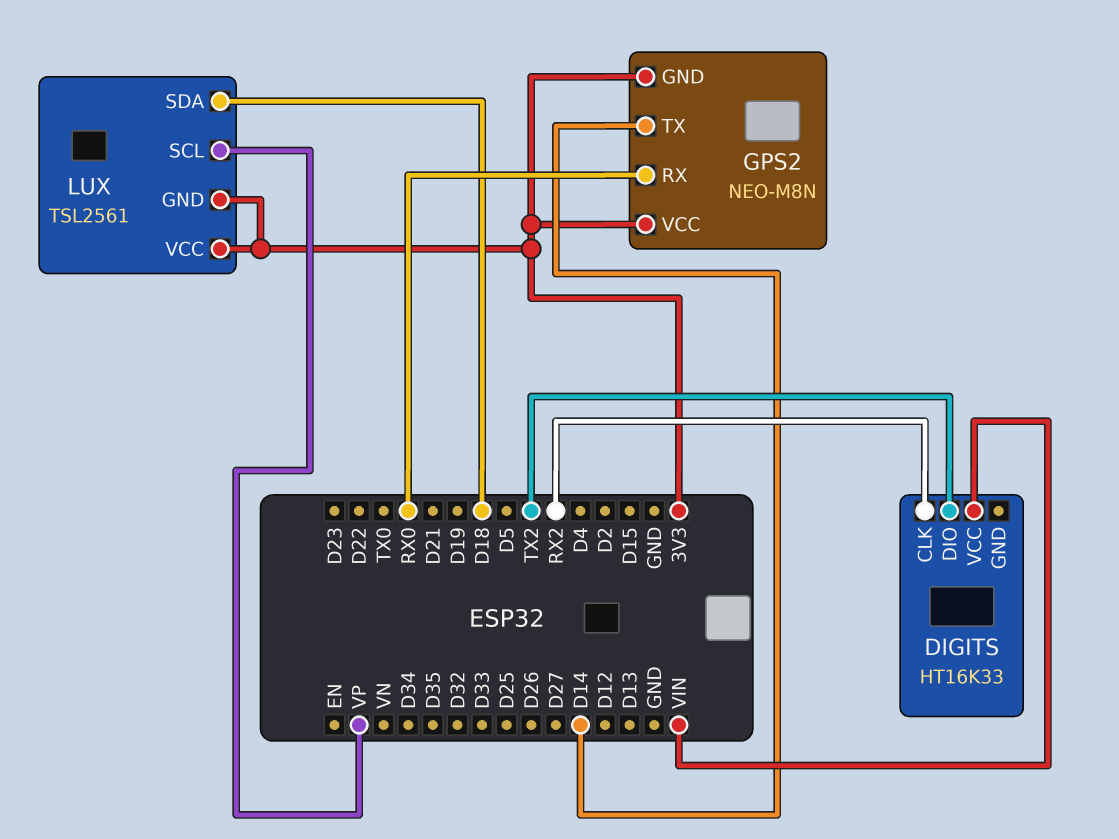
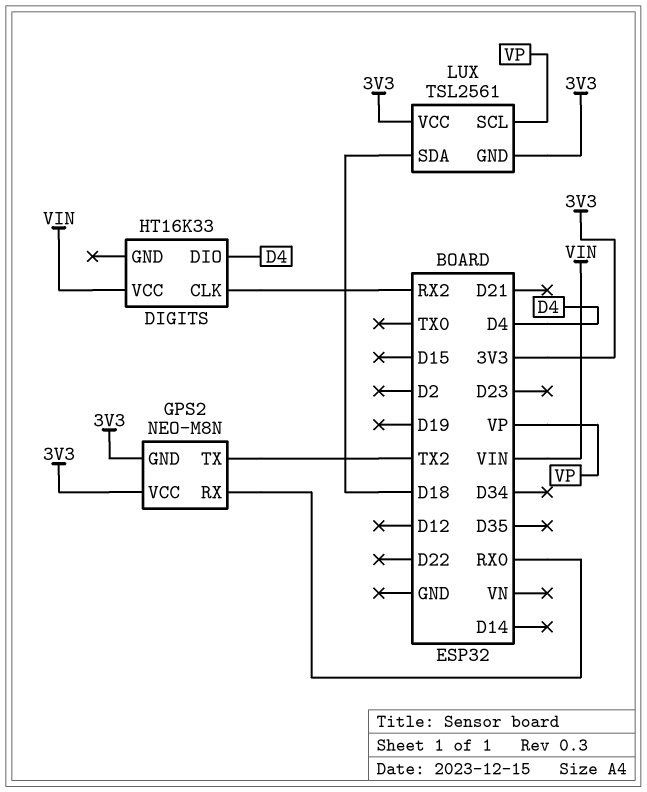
DIGITS pin DIO: TX2 -> D4
GPS2 pin TX: D14 -> TX2

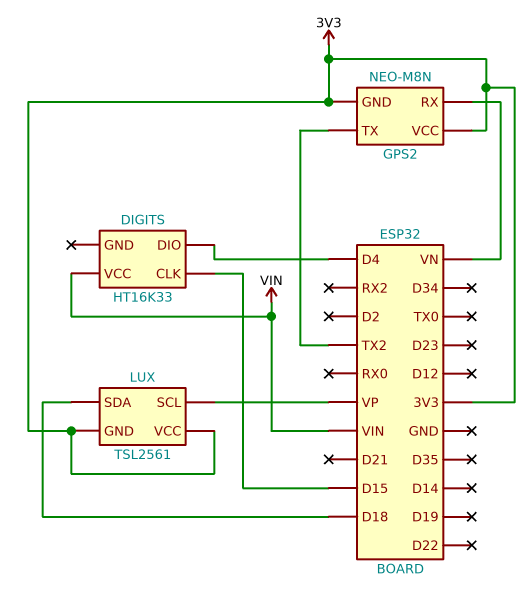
DIGITS pin CLK: RX2 -> D15
GPS2 pin RX: RX0 -> VN

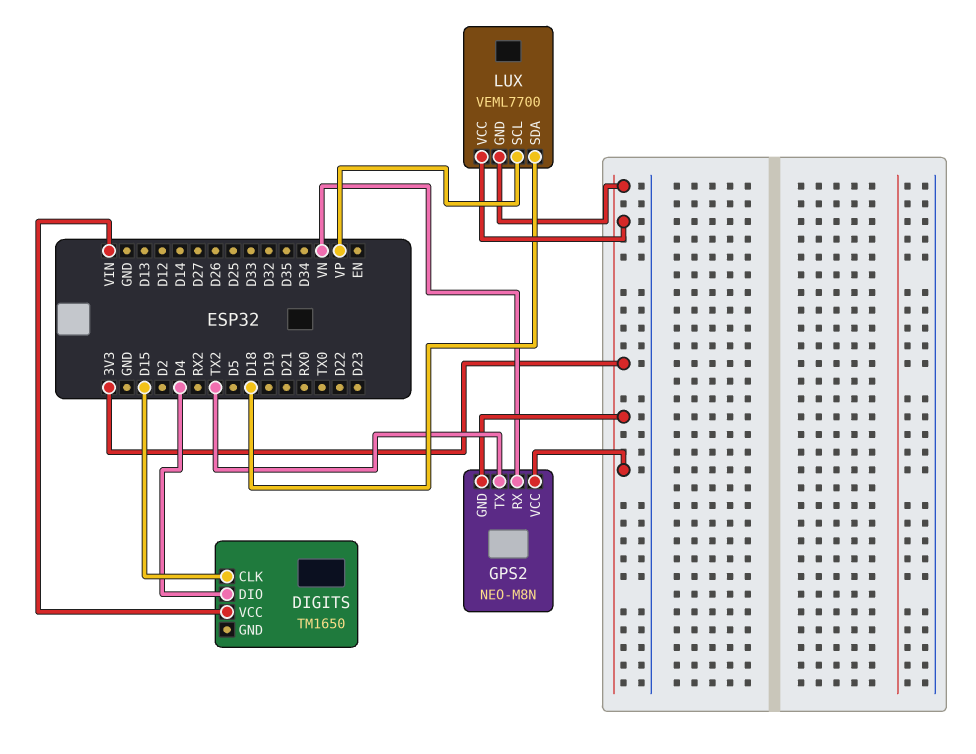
DIGITS: HT16K33 -> TM1650
LUX: TSL2561 -> VEML7700

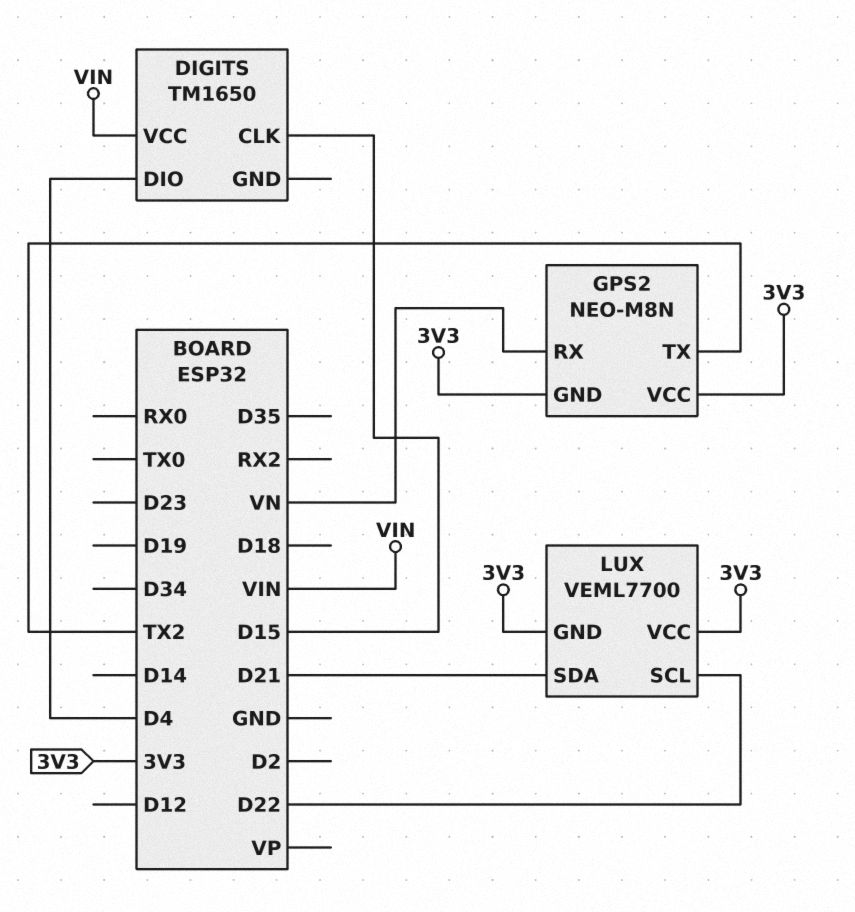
LUX pin SCL: VP -> D22
LUX pin SDA: D18 -> D21

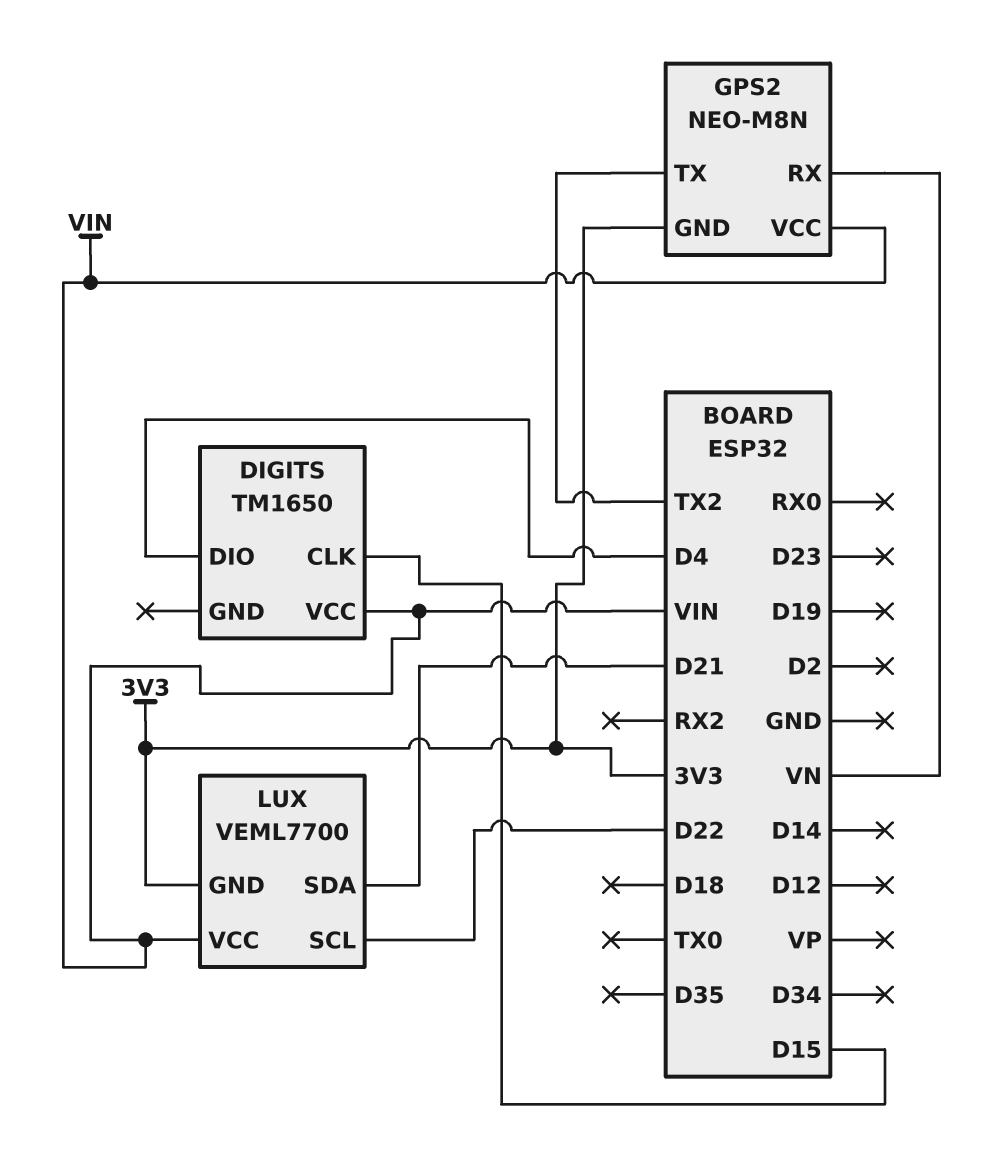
GPS2 pin VCC: 3V3 -> VIN
LUX pin VCC: 3V3 -> VIN

